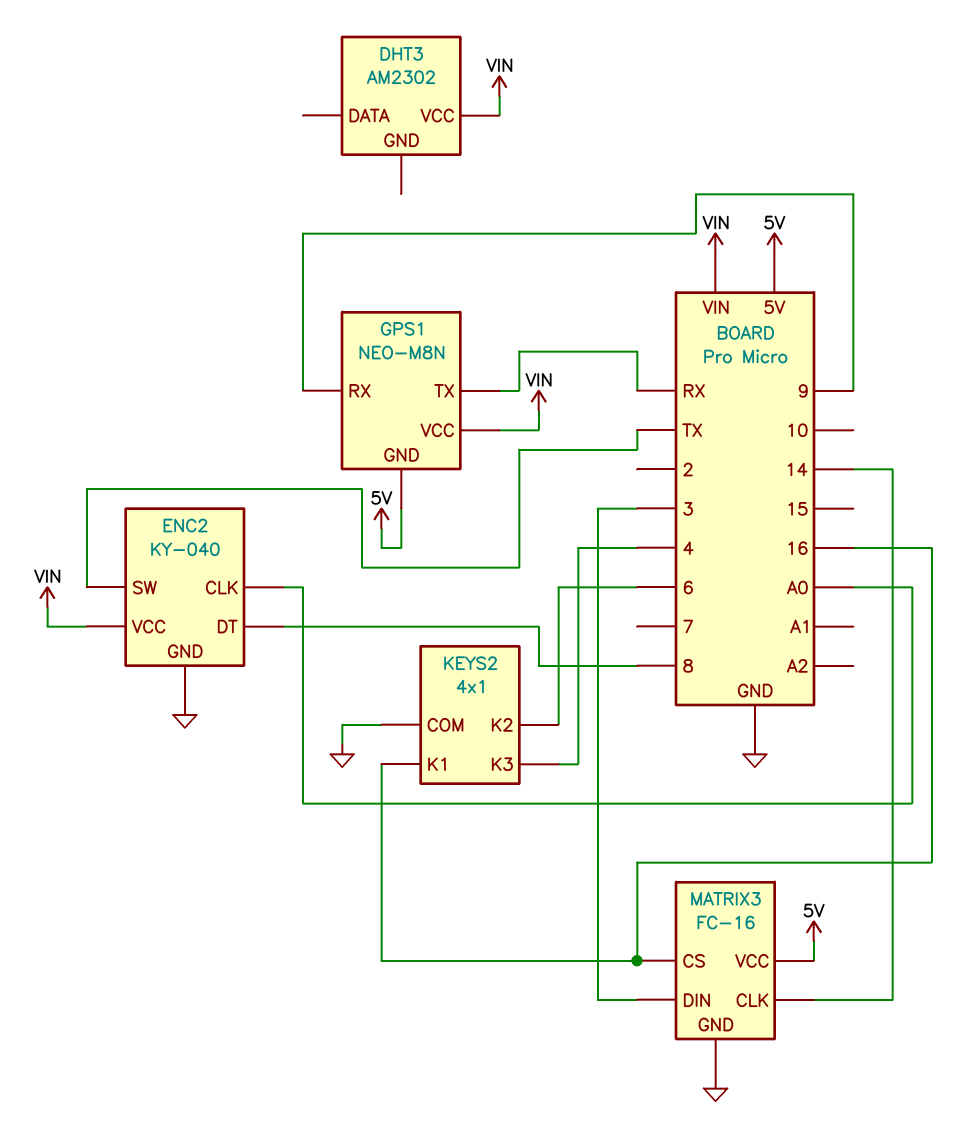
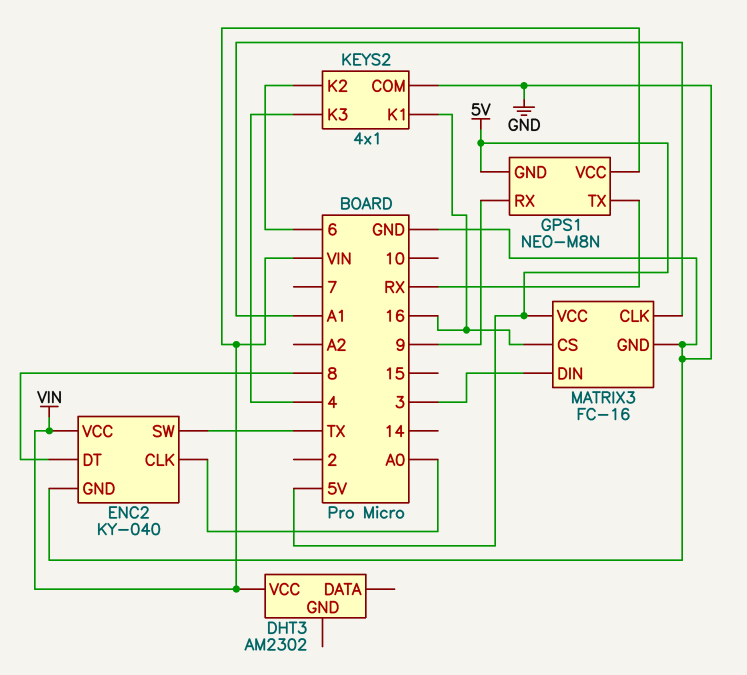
MATRIX3 pin CLK: 14 -> A1

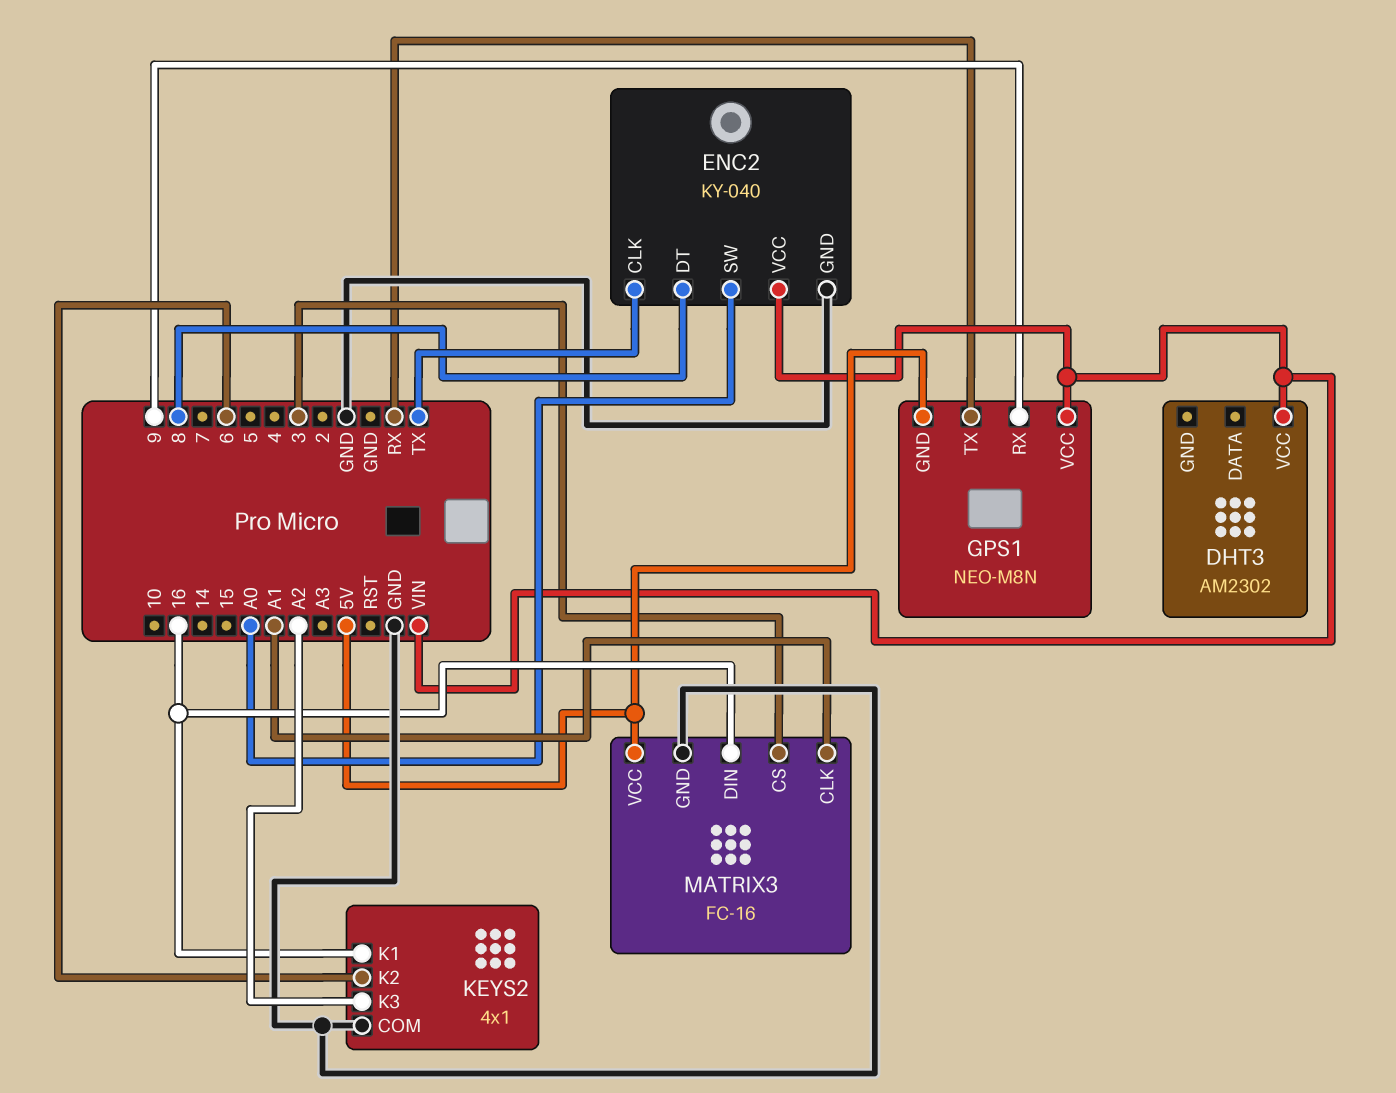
ENC2 pin CLK: A0 -> TX
ENC2 pin SW: TX -> A0
KEYS2 pin K3: 4 -> A2
MATRIX3 pin CS: 16 -> 3
MATRIX3 pin DIN: 3 -> 16

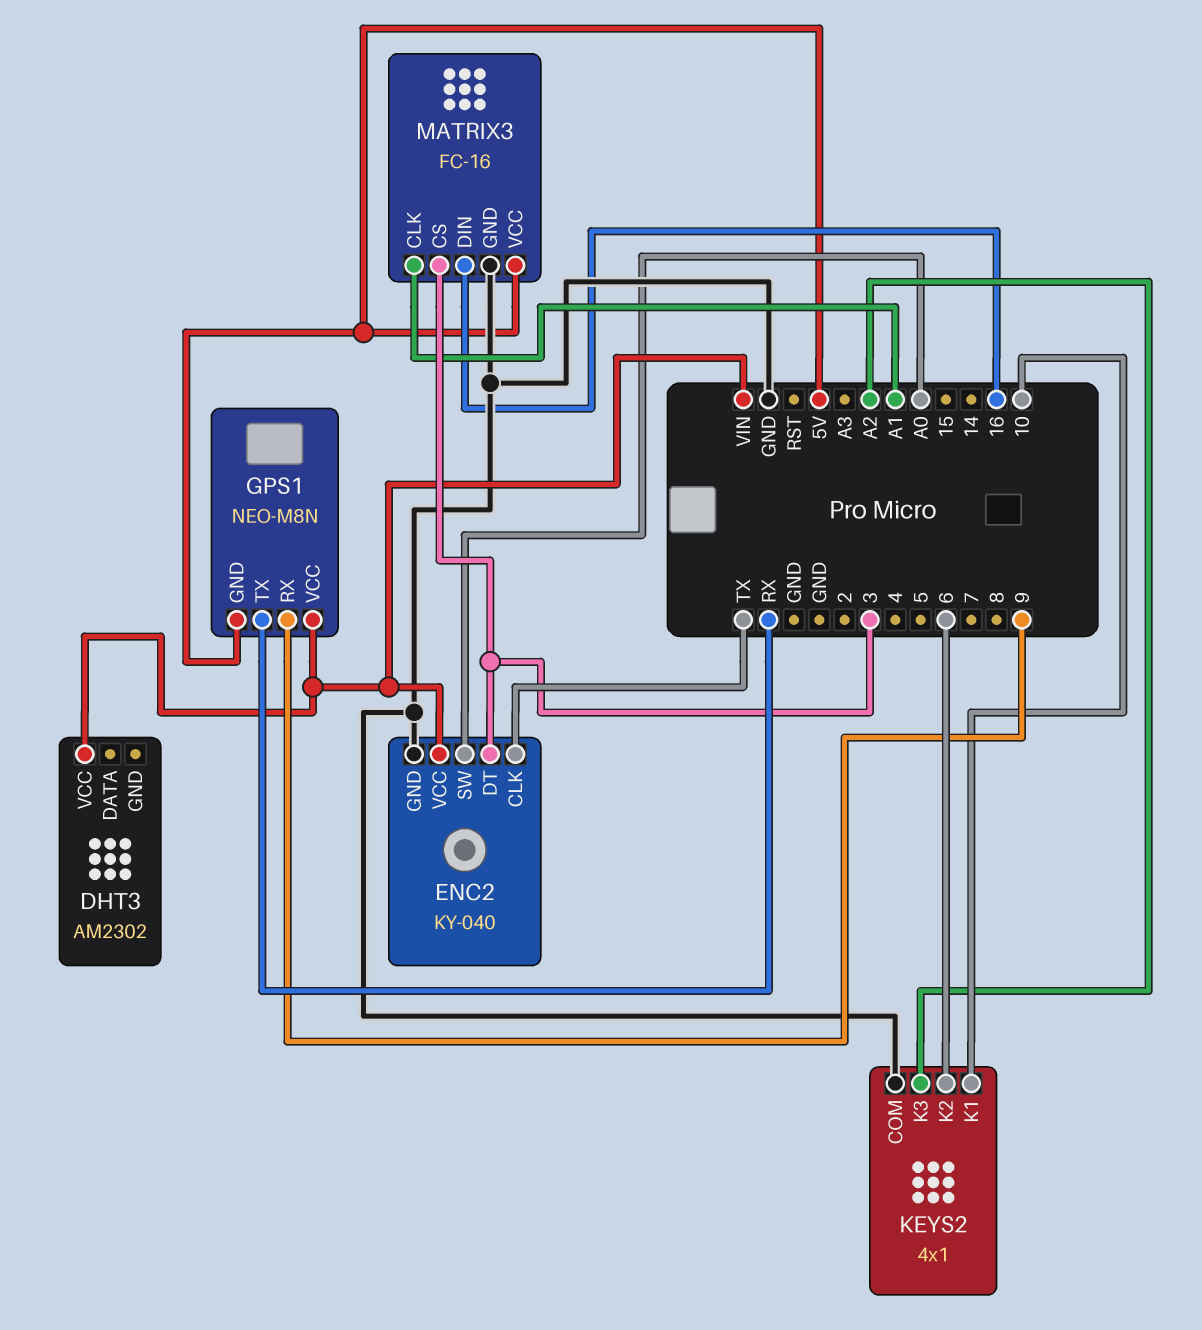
ENC2 pin DT: 8 -> 3
KEYS2 pin K1: 16 -> 10

